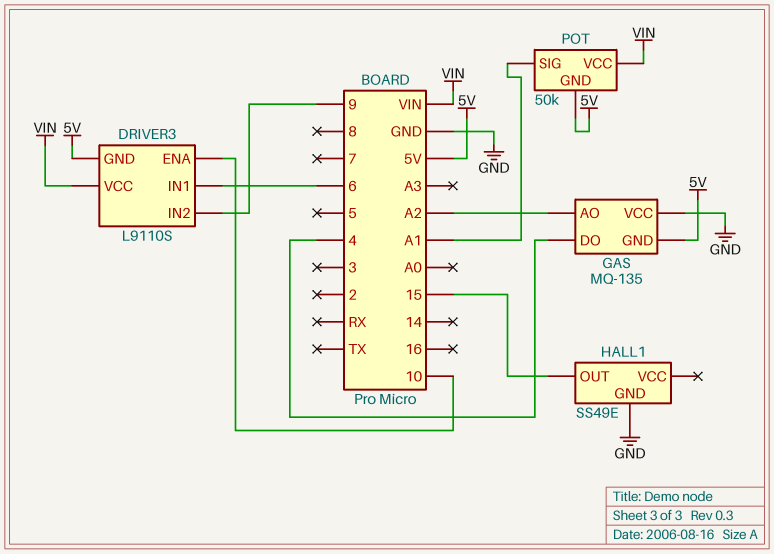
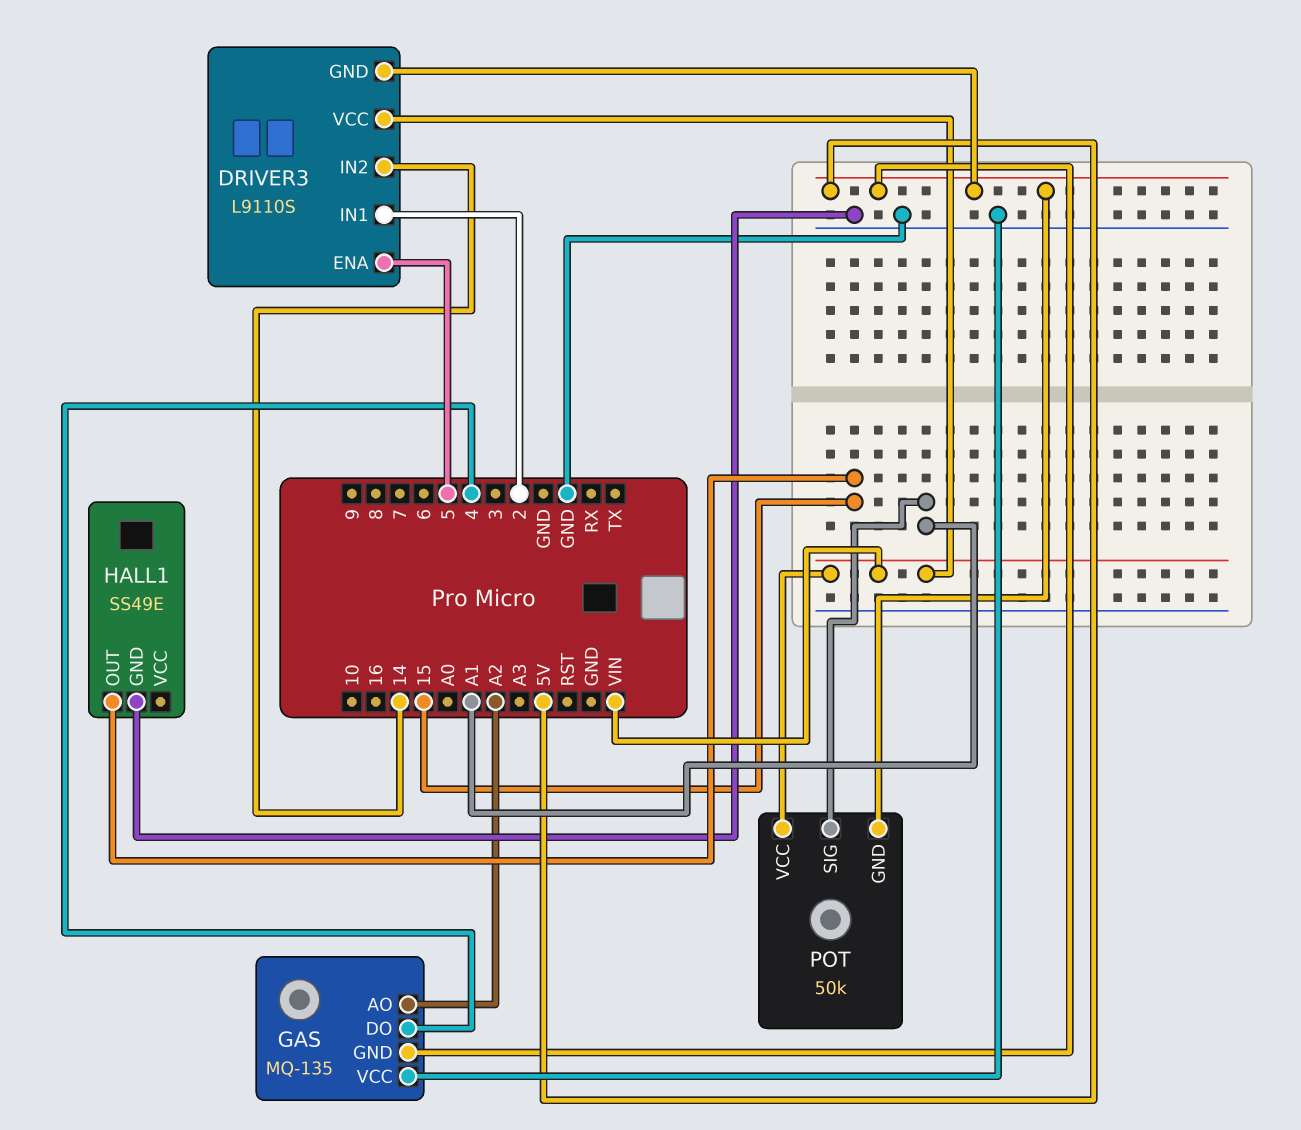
DRIVER3 pin ENA: 10 -> 5
DRIVER3 pin IN1: 6 -> 2
DRIVER3 pin IN2: 9 -> 14

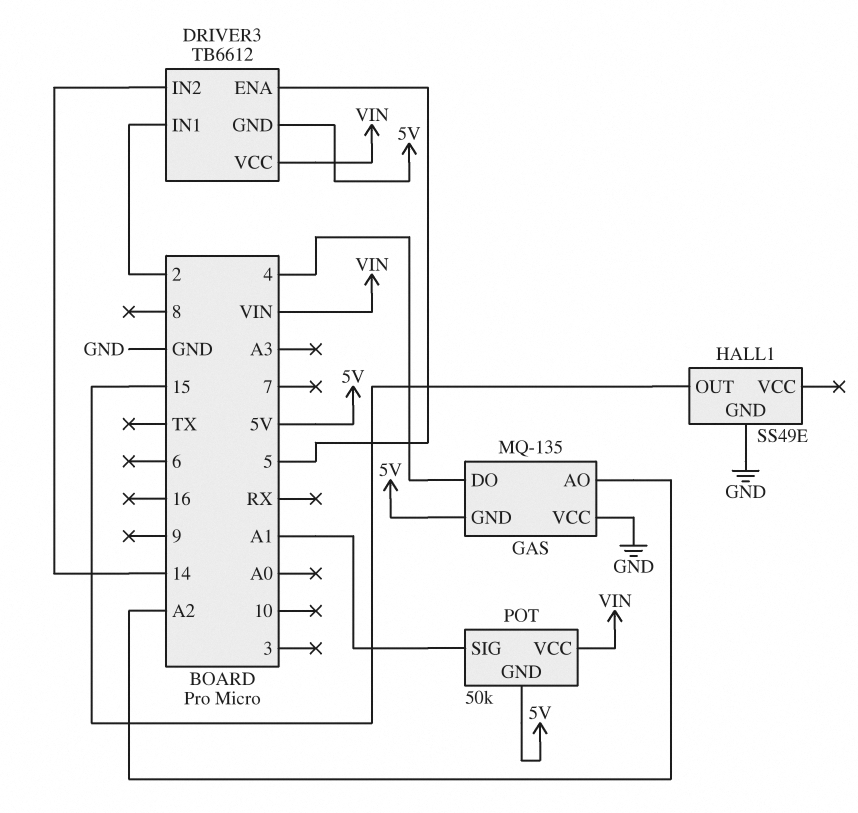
DRIVER3: L9110S -> TB6612

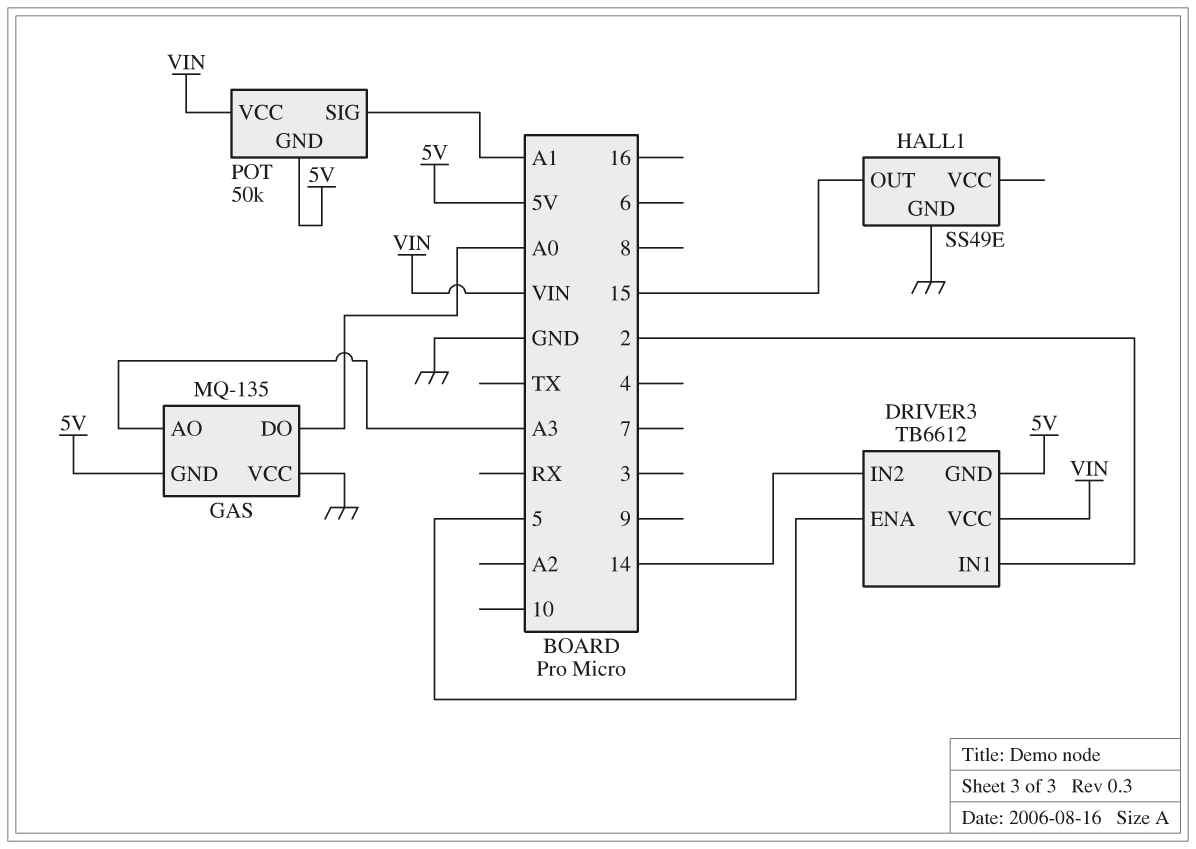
GAS pin AO: A2 -> A3
GAS pin DO: 4 -> A0

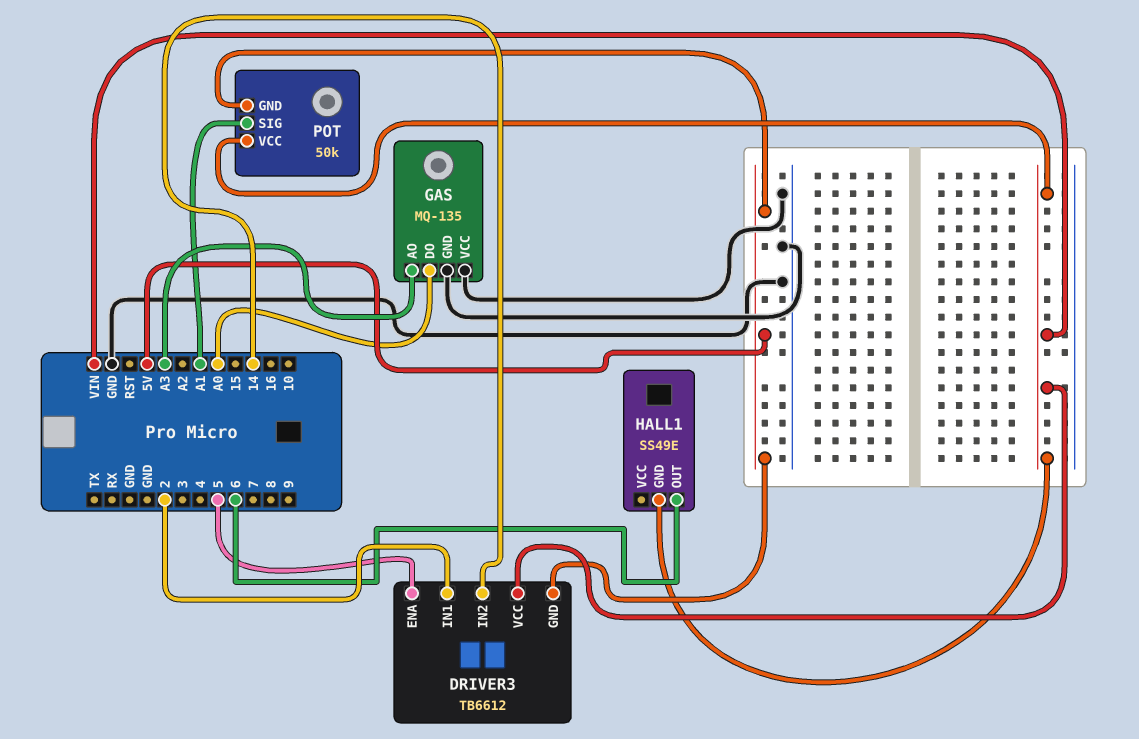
GAS pin GND: 5V -> GND
HALL1 pin GND: GND -> VIN
HALL1 pin OUT: 15 -> 6

